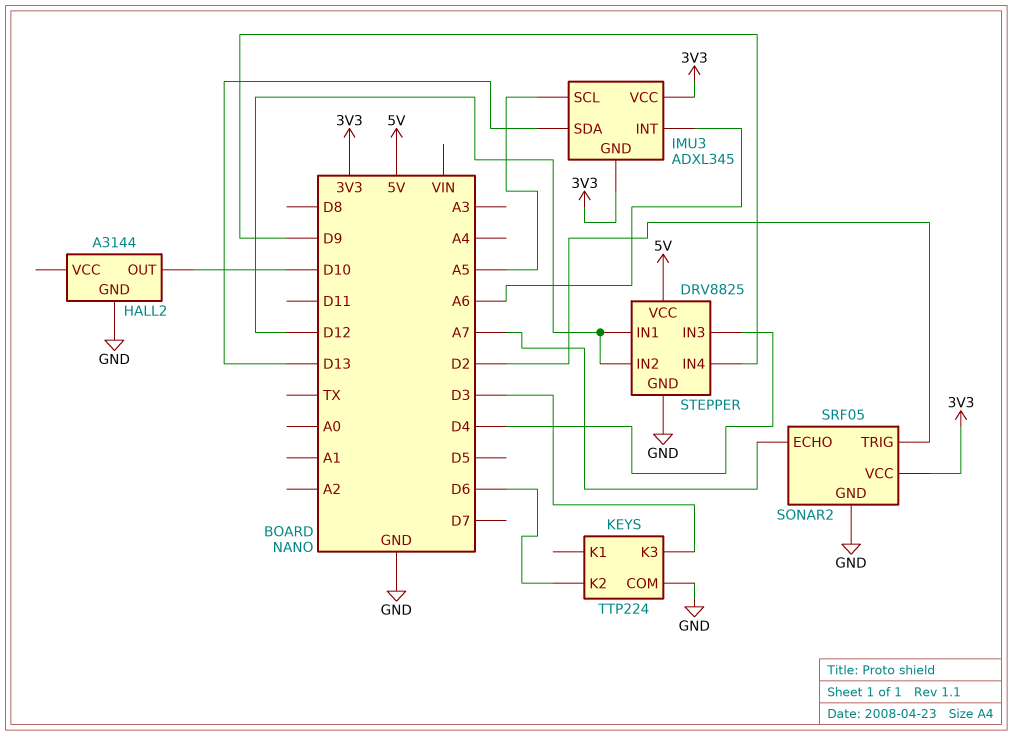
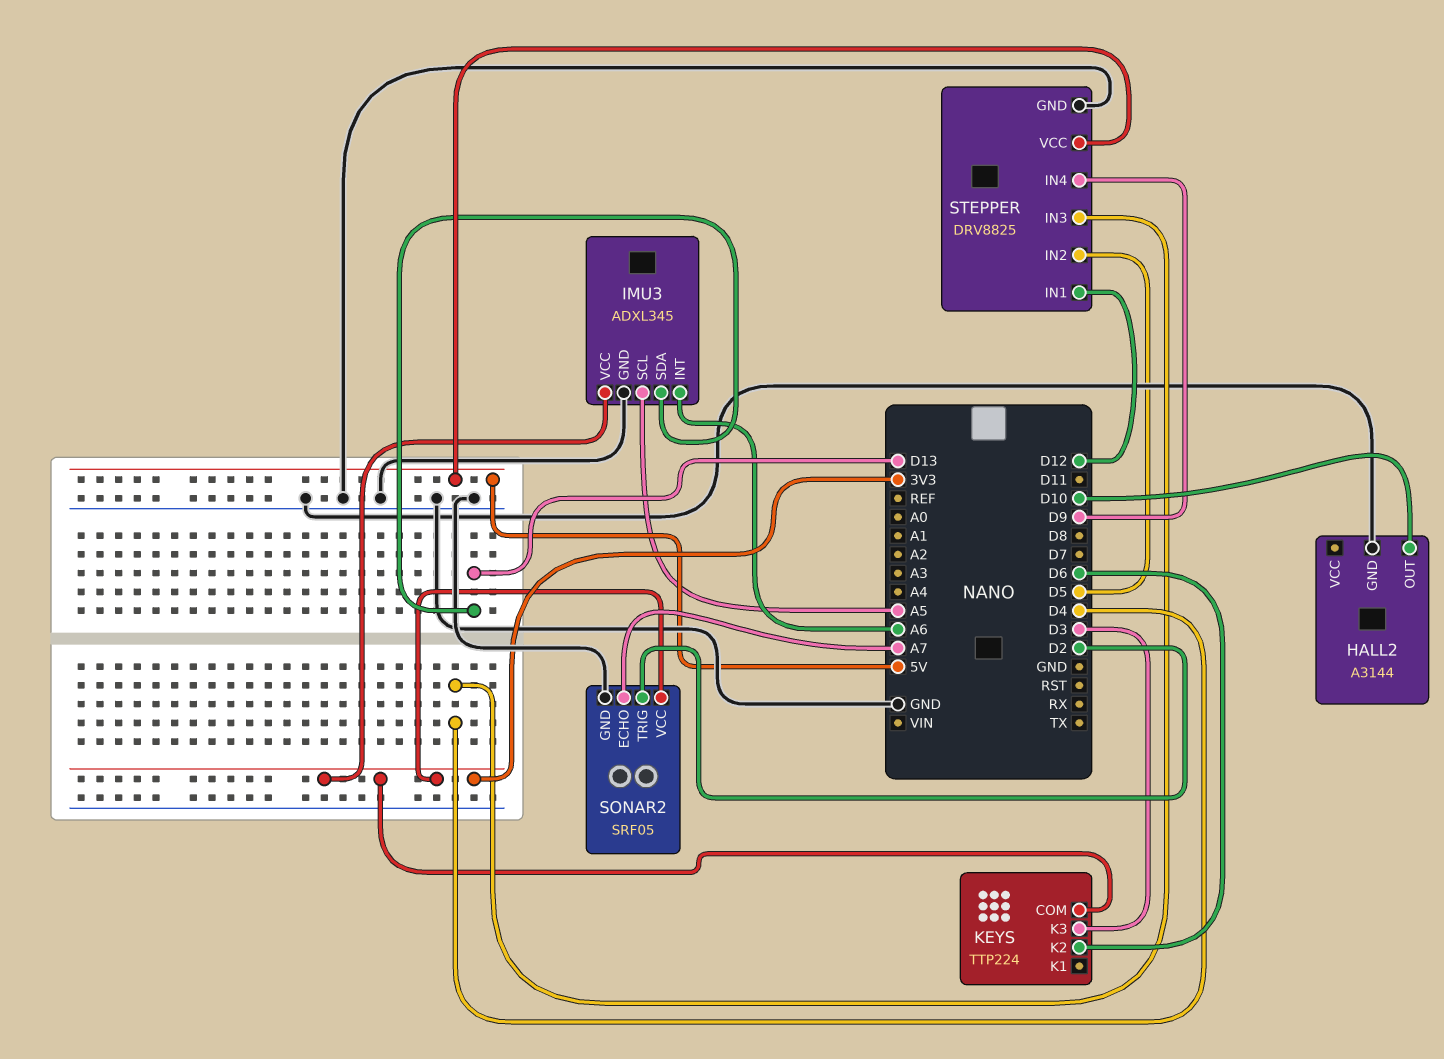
IMU3 pin GND: 3V3 -> GND
KEYS pin COM: GND -> 3V3
STEPPER pin IN2: D12 -> D5

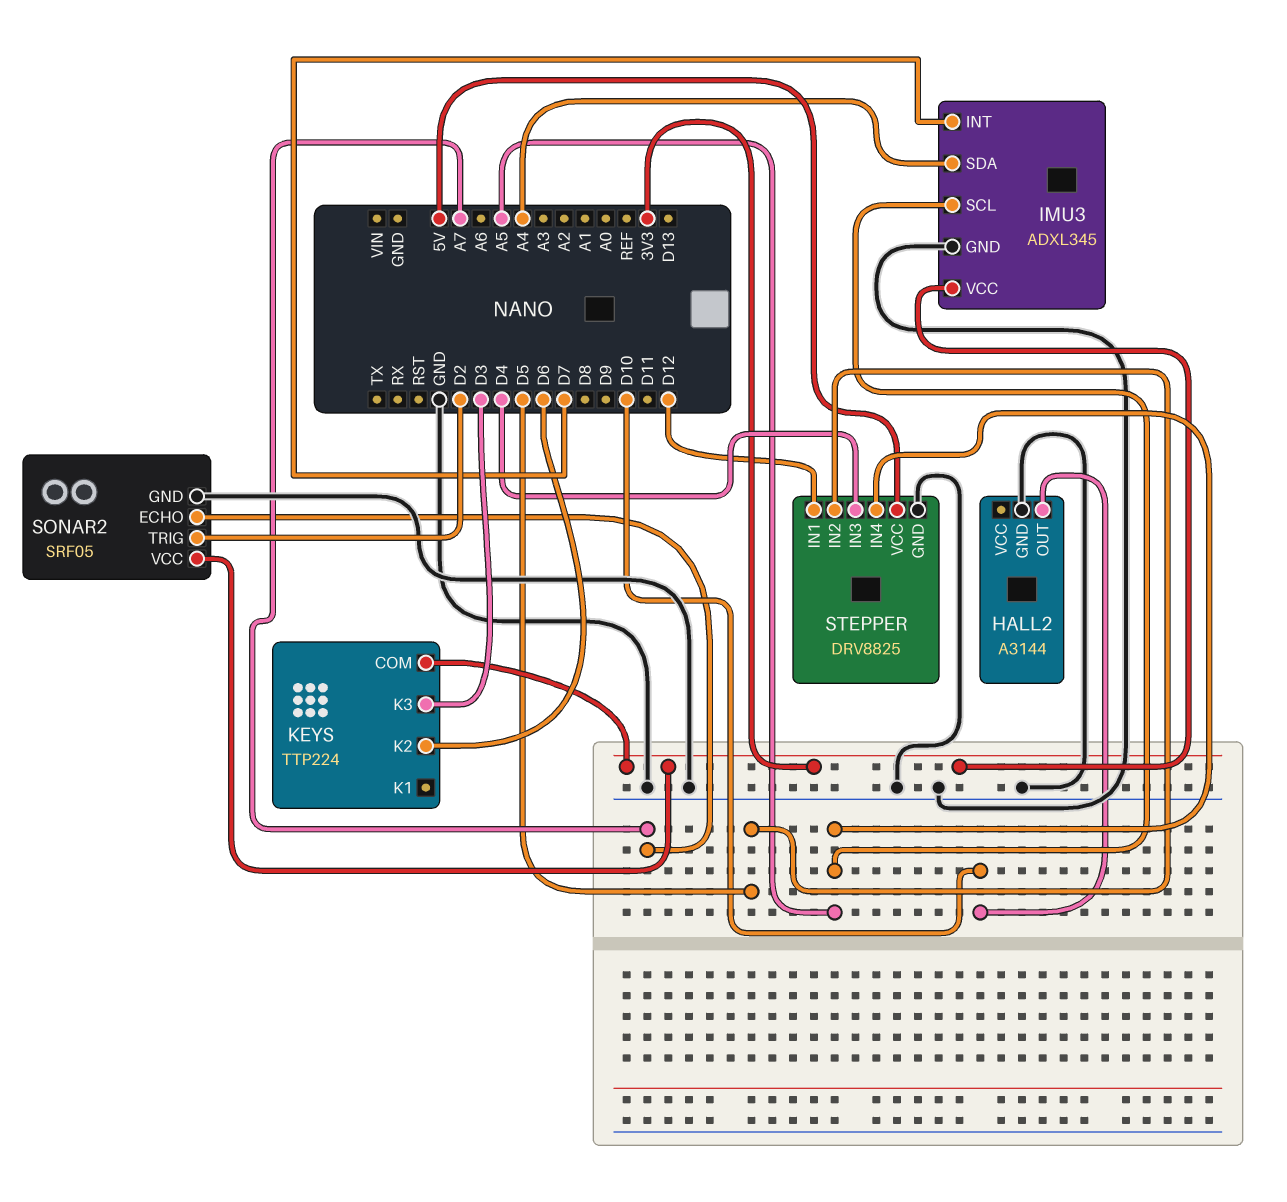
IMU3 pin INT: A6 -> D7
IMU3 pin SDA: D13 -> A4
STEPPER pin IN4: D9 -> A5

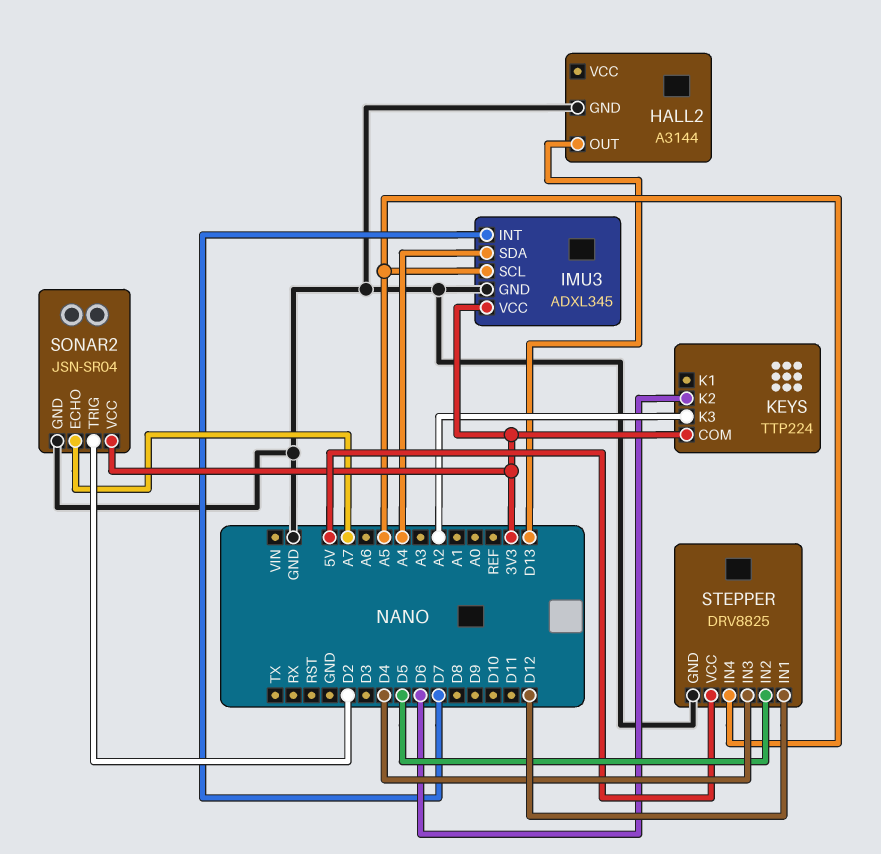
HALL2 pin OUT: D10 -> D13
KEYS pin K3: D3 -> A2
SONAR2: SRF05 -> JSN-SR04

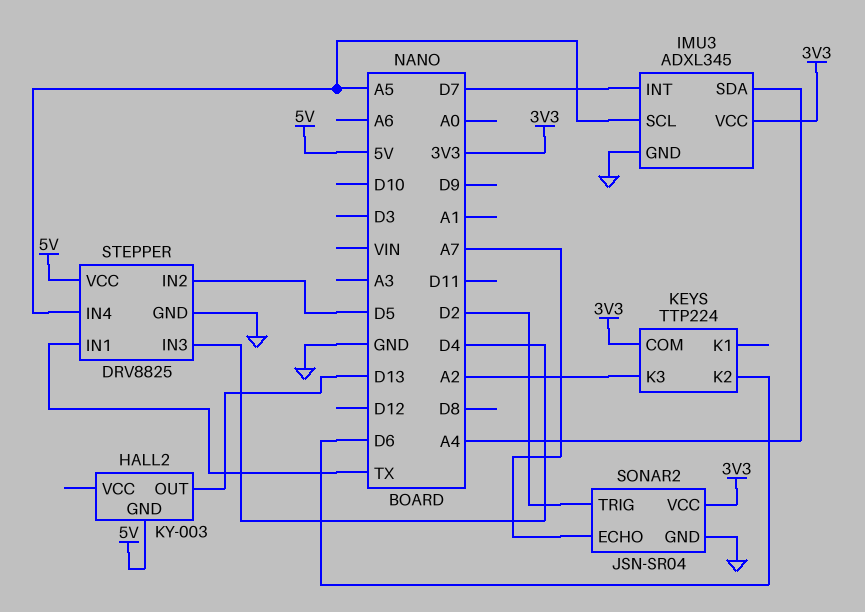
HALL2: A3144 -> KY-003
HALL2 pin GND: GND -> 5V
STEPPER pin IN1: D12 -> TX

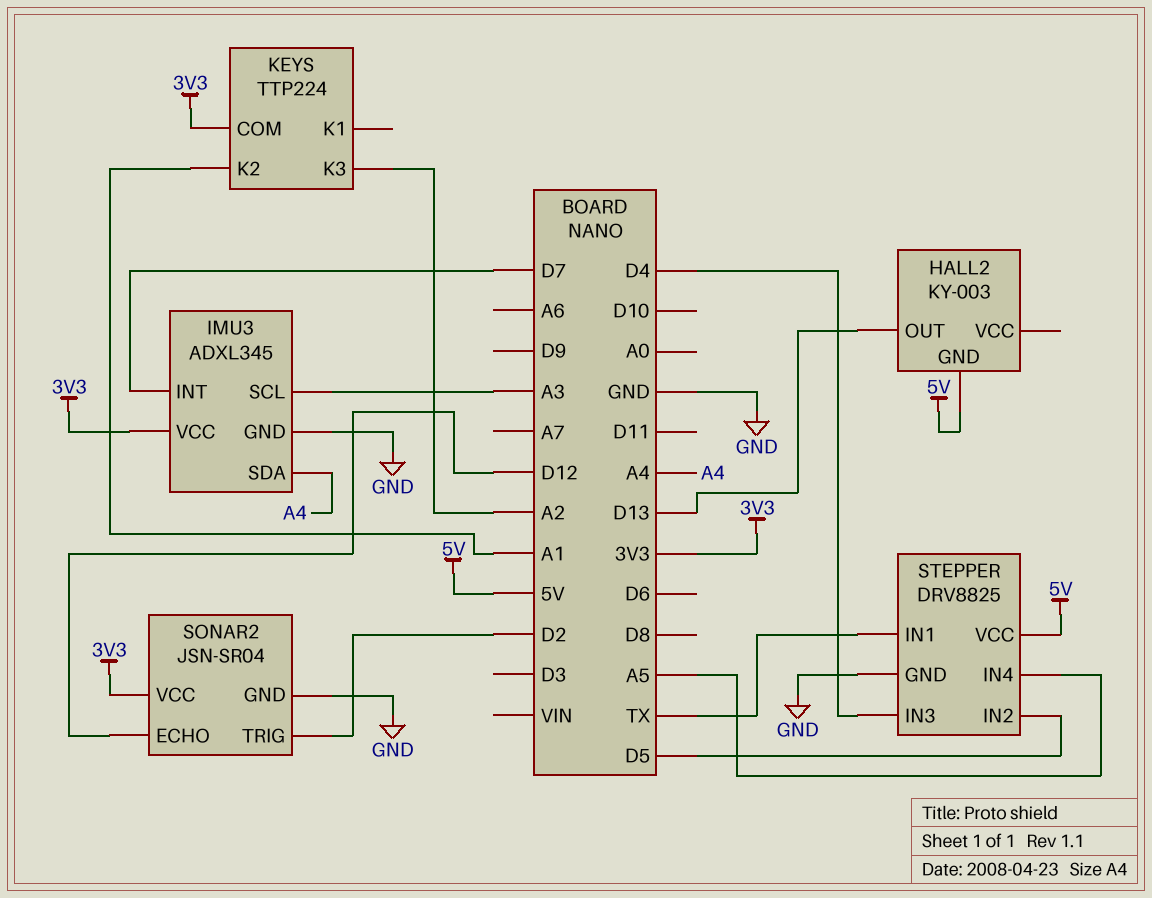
IMU3 pin SCL: A5 -> A3
KEYS pin K2: D6 -> A1
SONAR2 pin ECHO: A7 -> D12

